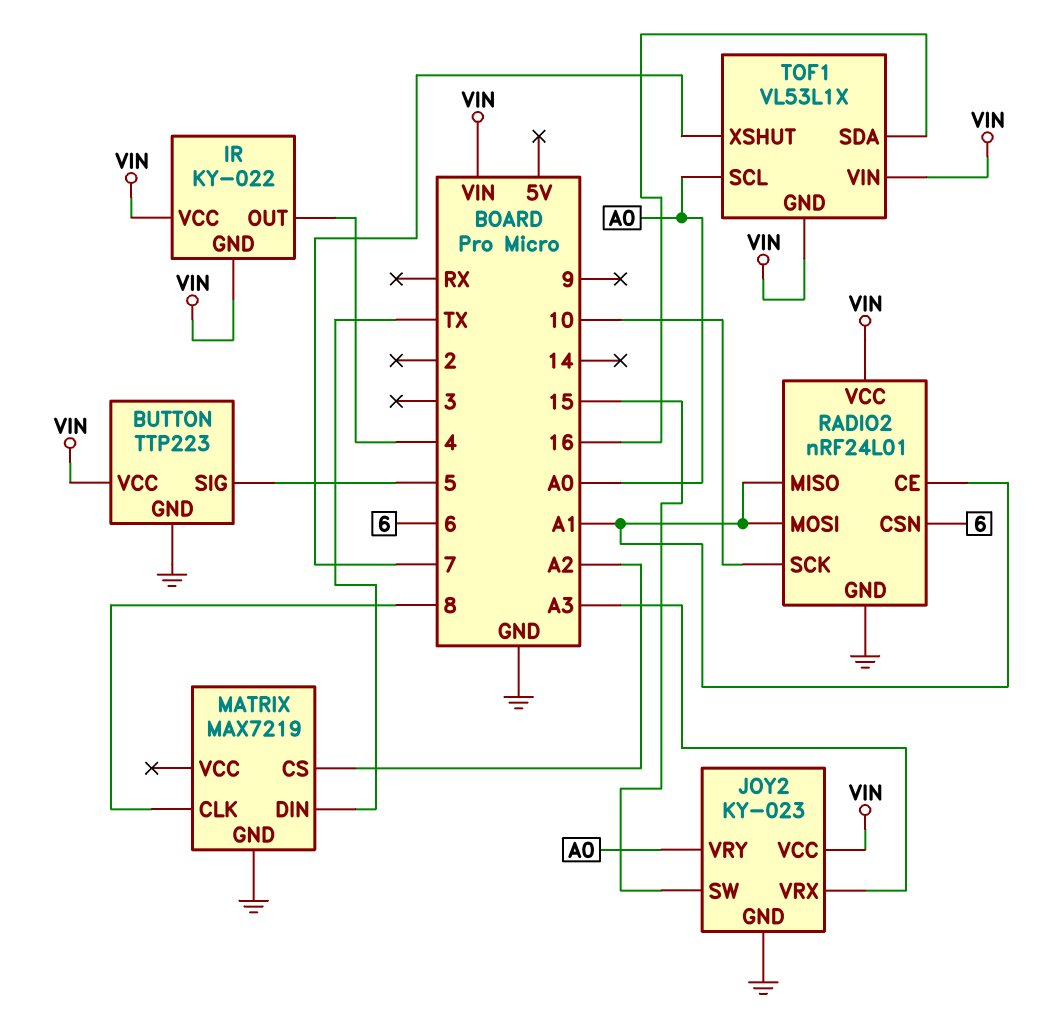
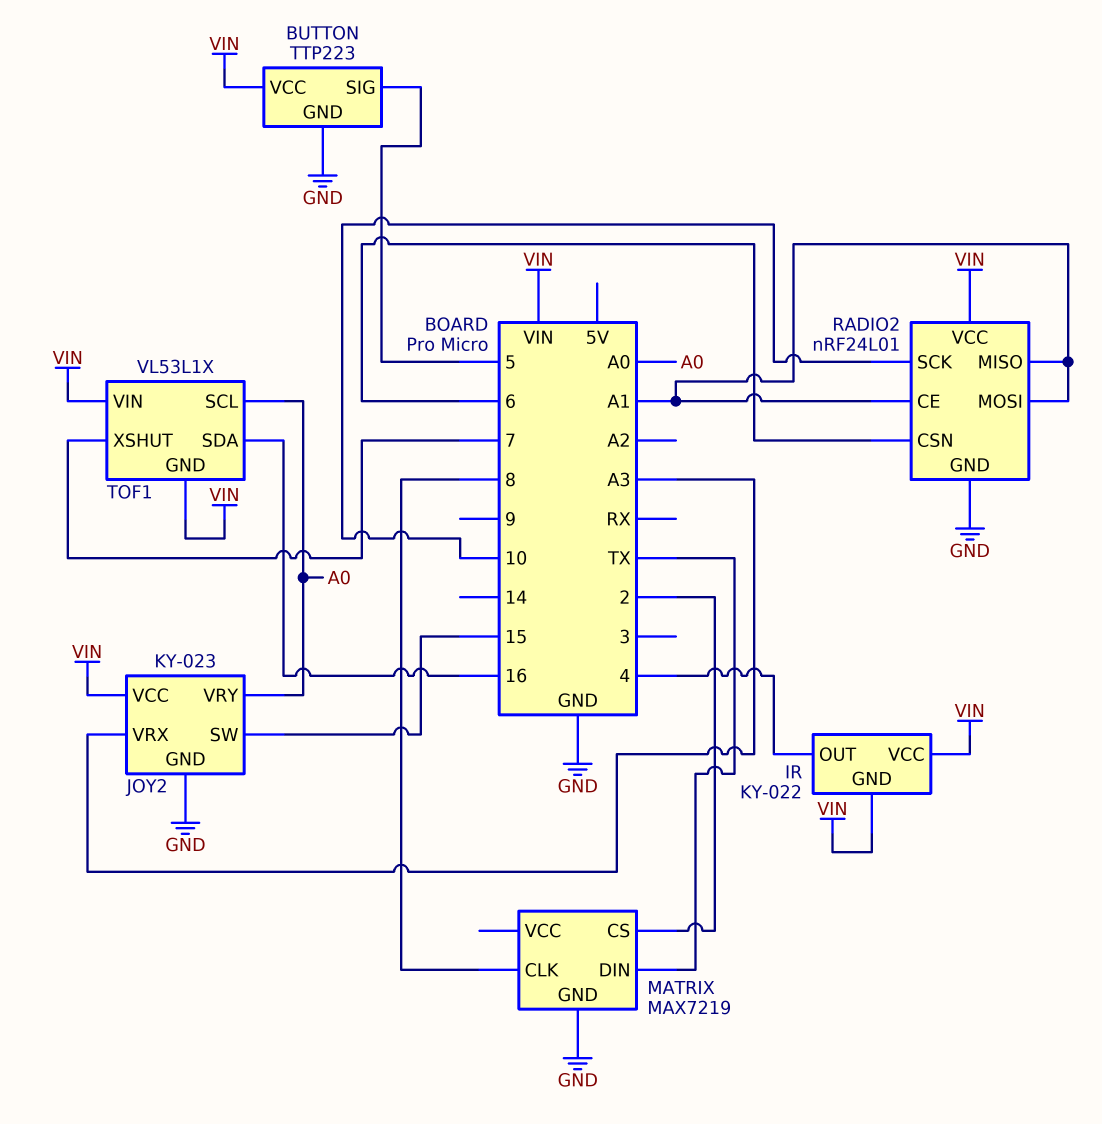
MATRIX pin CS: A2 -> 2

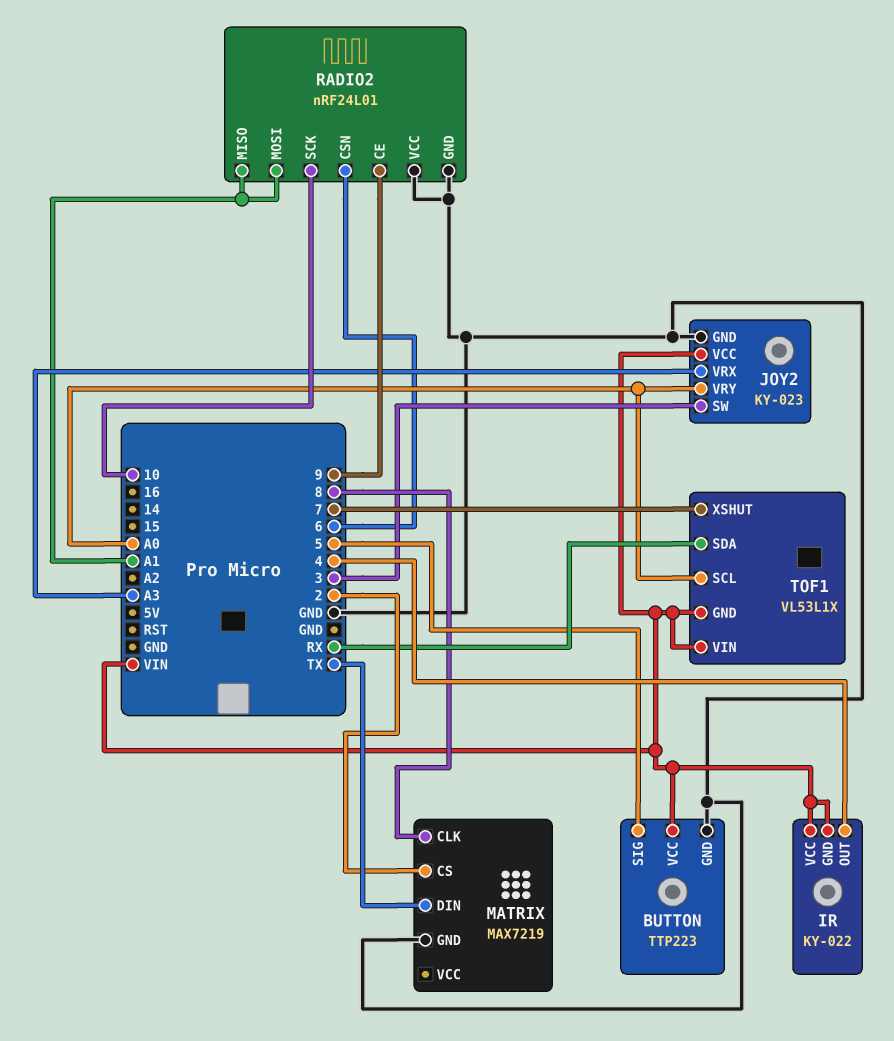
JOY2 pin SW: 15 -> 3
RADIO2 pin CE: A1 -> 9
RADIO2 pin VCC: VIN -> GND
TOF1 pin SDA: 16 -> RX

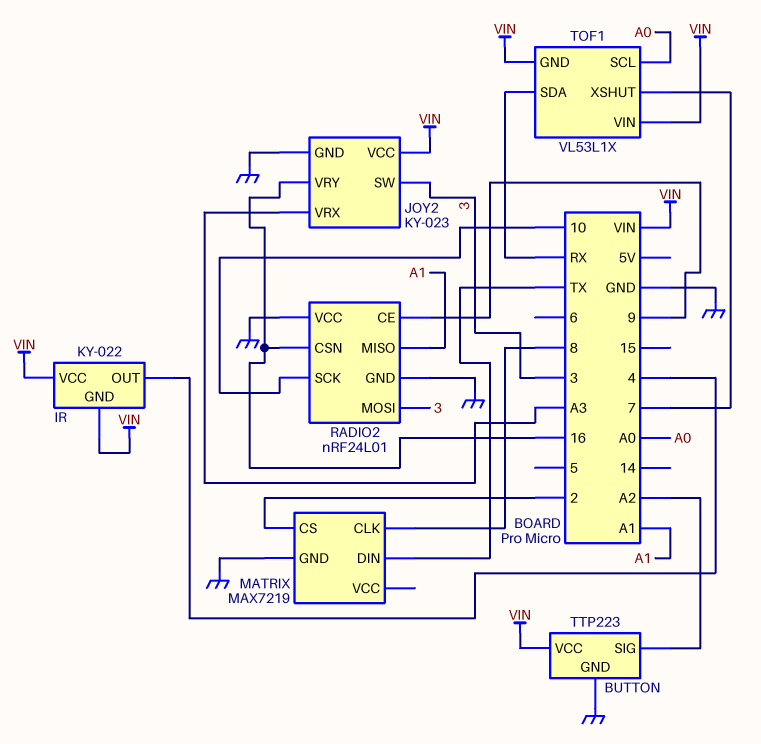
BUTTON pin SIG: 5 -> A2
JOY2 pin VRY: A0 -> 16
RADIO2 pin CSN: 6 -> 16
RADIO2 pin MOSI: A1 -> 3

